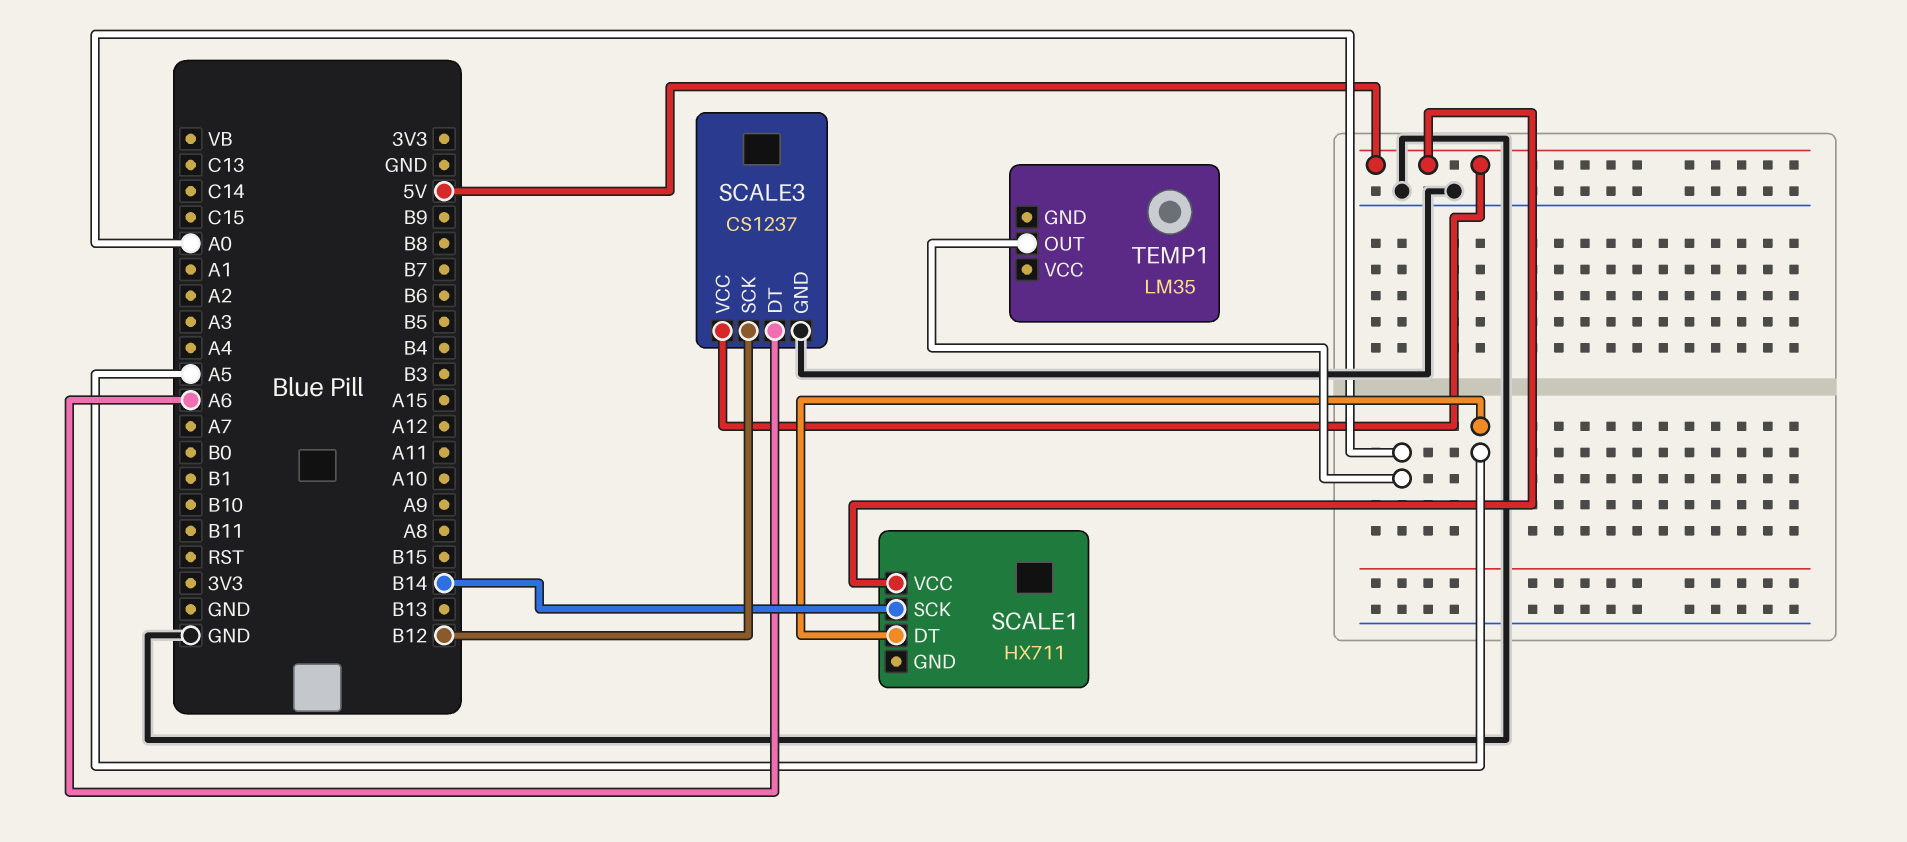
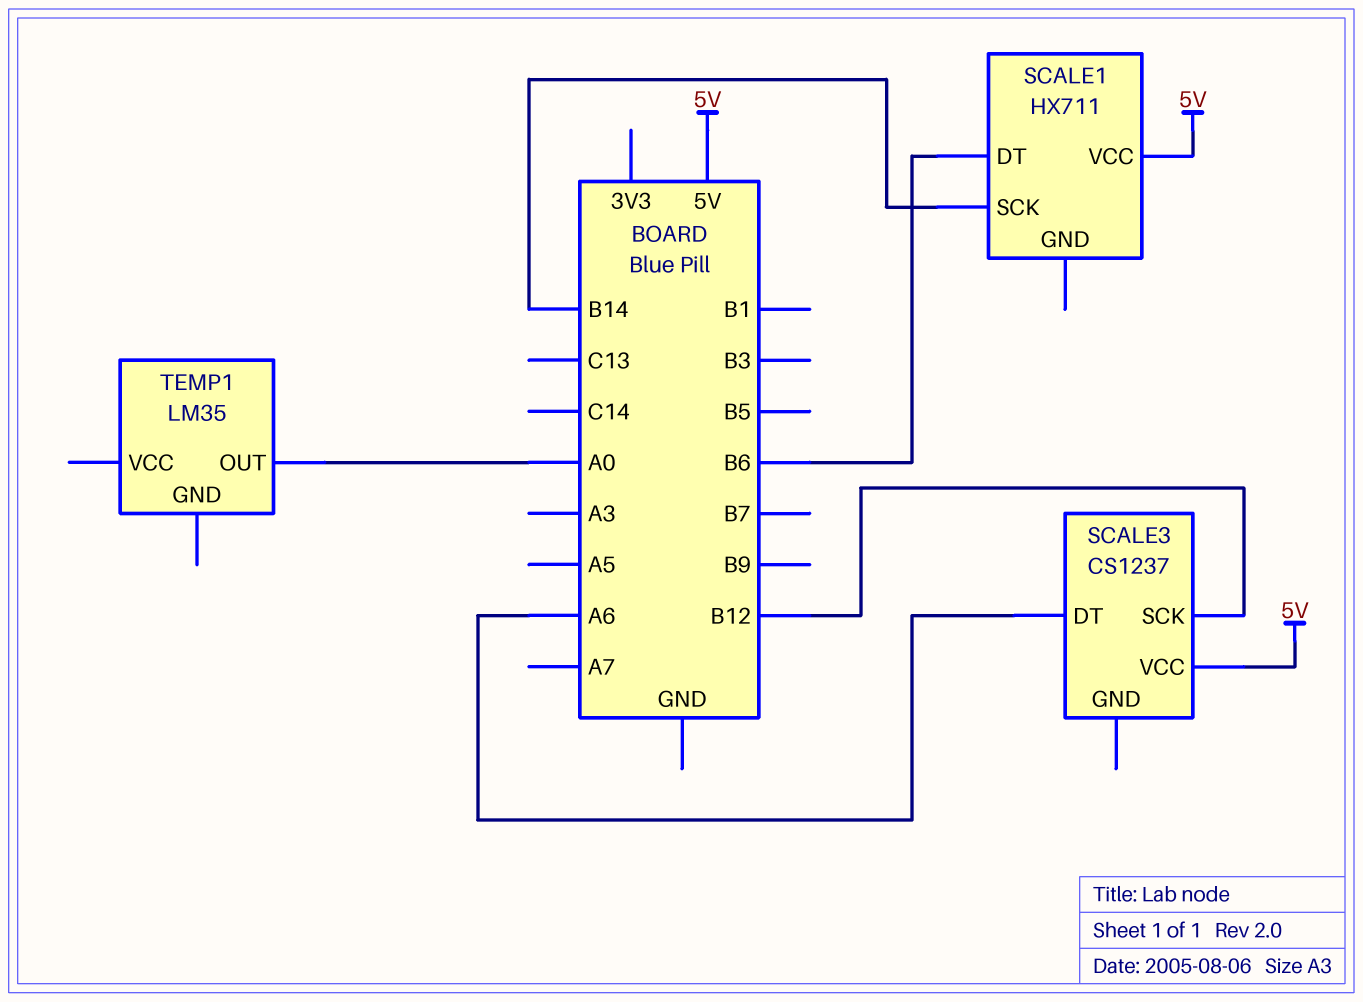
SCALE1 pin DT: A5 -> B6
SCALE3 pin GND: GND -> none

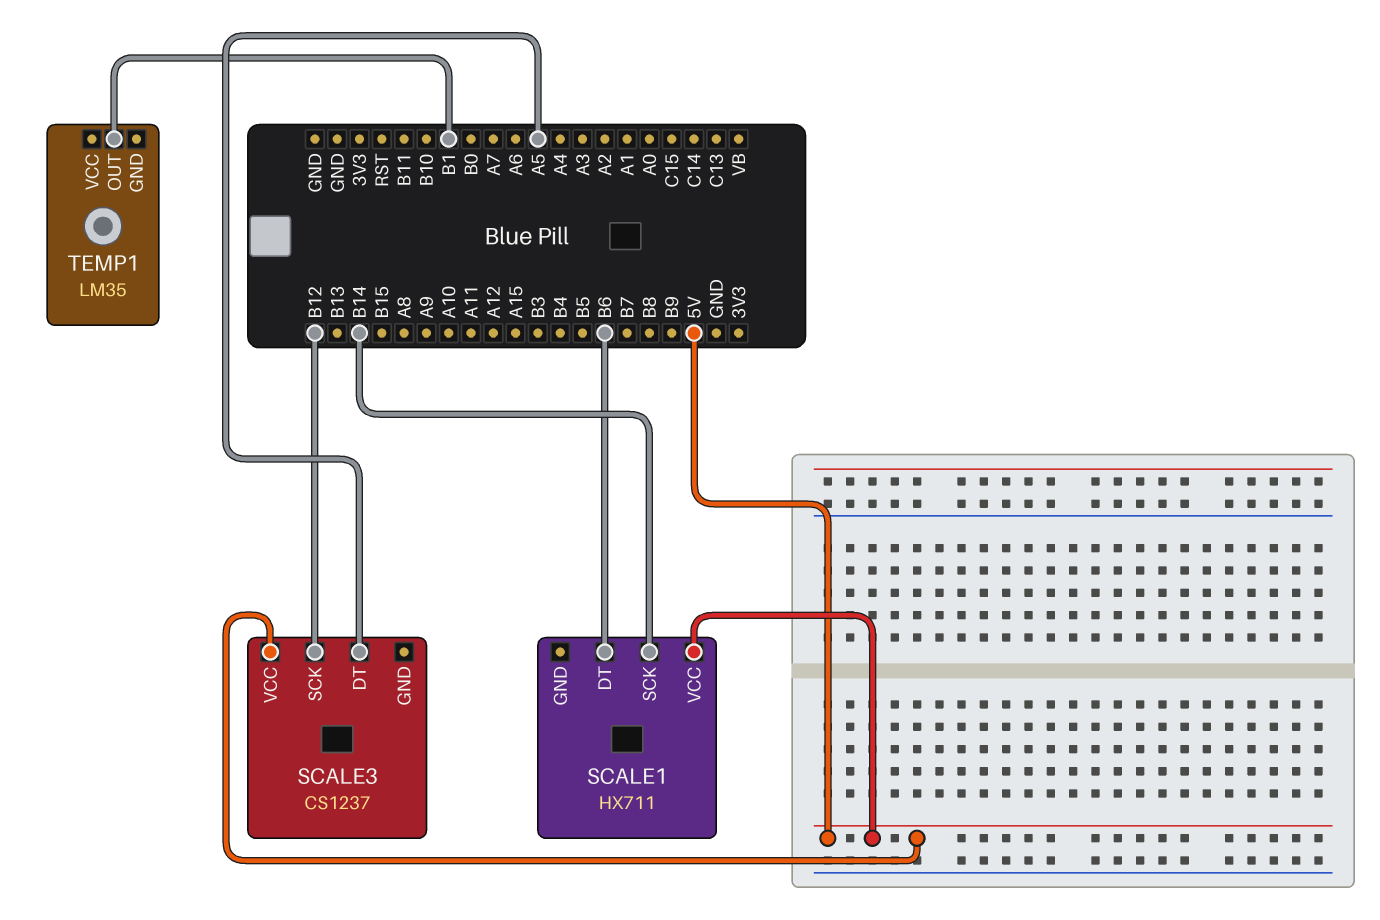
SCALE3 pin DT: A6 -> A5
TEMP1 pin OUT: A0 -> B1

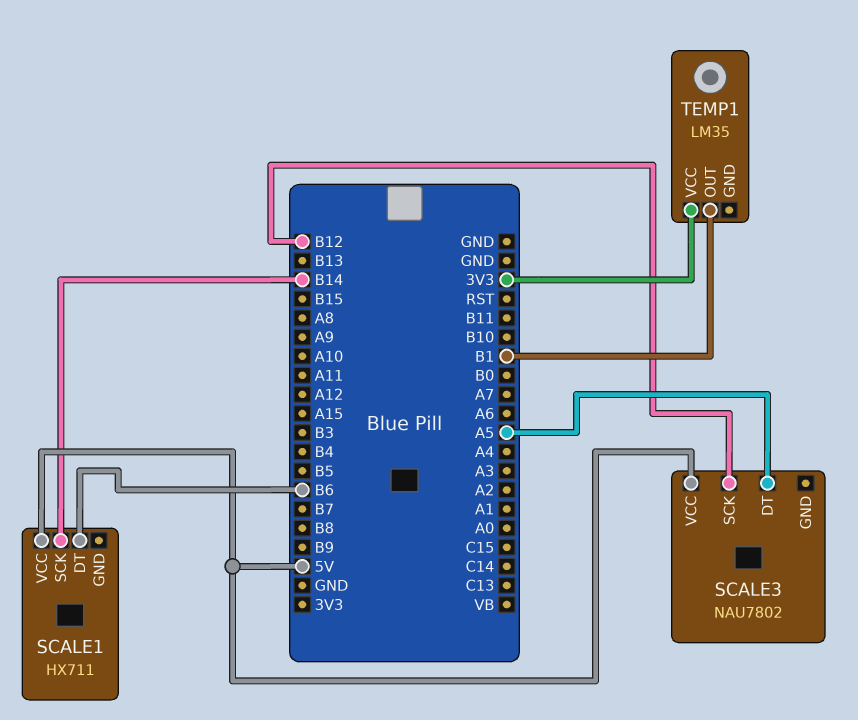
SCALE3: CS1237 -> NAU7802
TEMP1 pin VCC: none -> 3V3

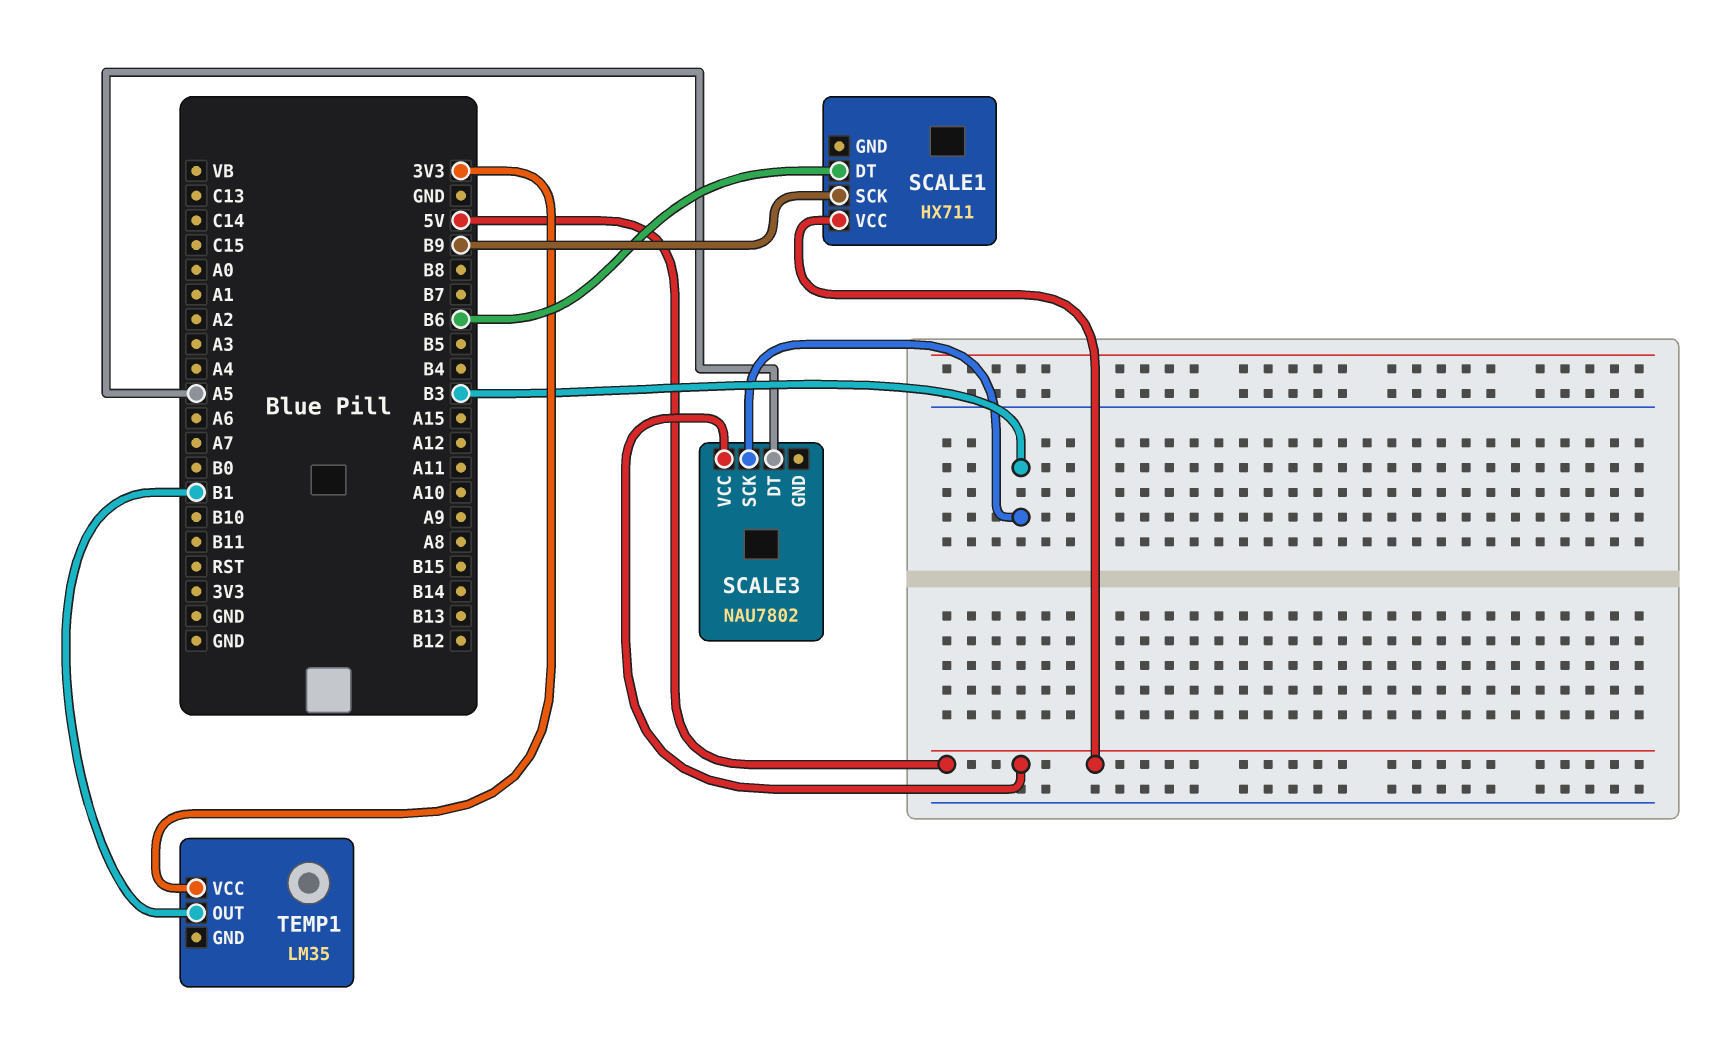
SCALE1 pin SCK: B14 -> B9
SCALE3 pin SCK: B12 -> B3

